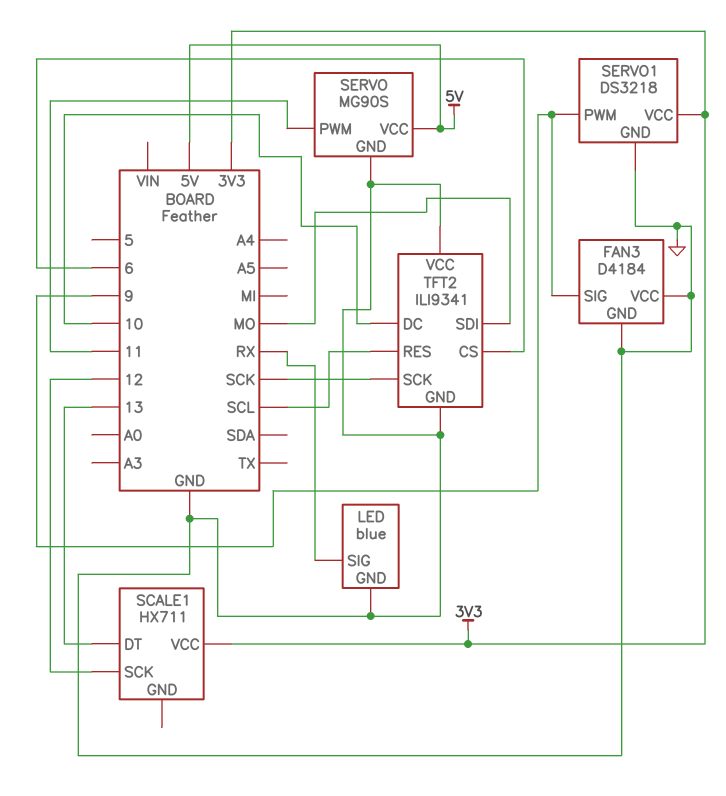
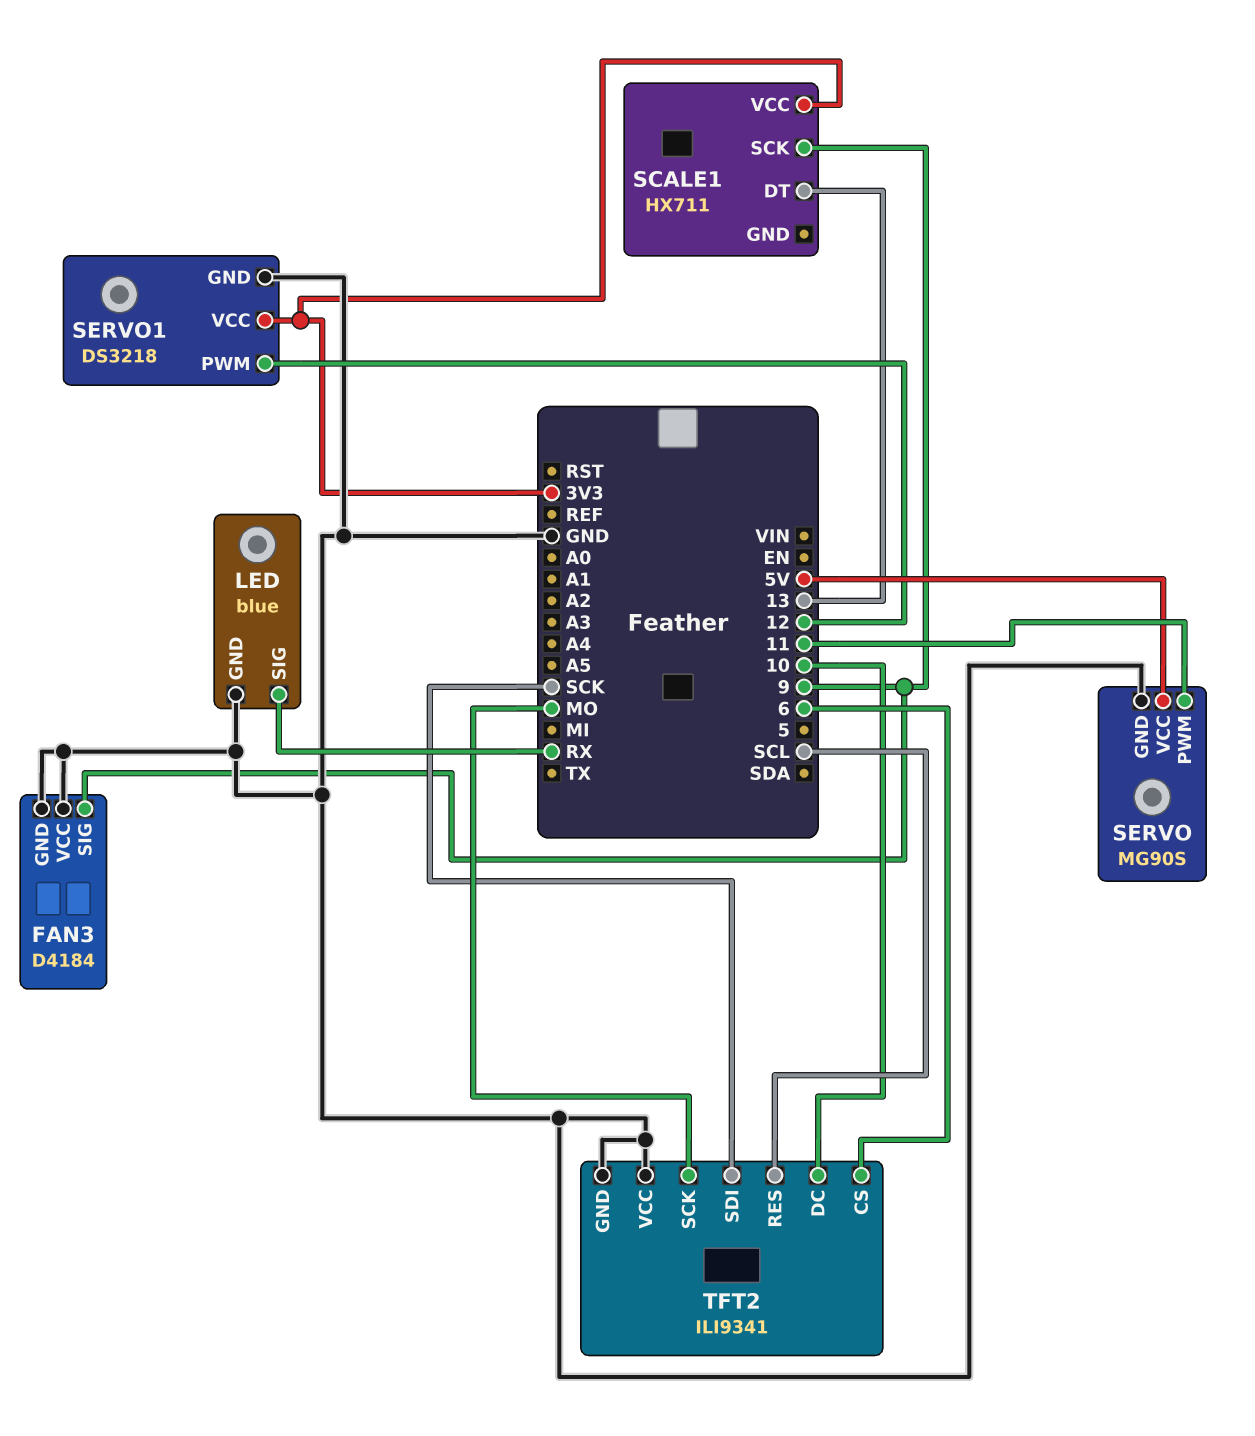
SCALE1 pin SCK: 12 -> 9
SERVO1 pin PWM: 9 -> 12
TFT2 pin SCK: SCK -> MO
TFT2 pin SDI: MO -> SCK

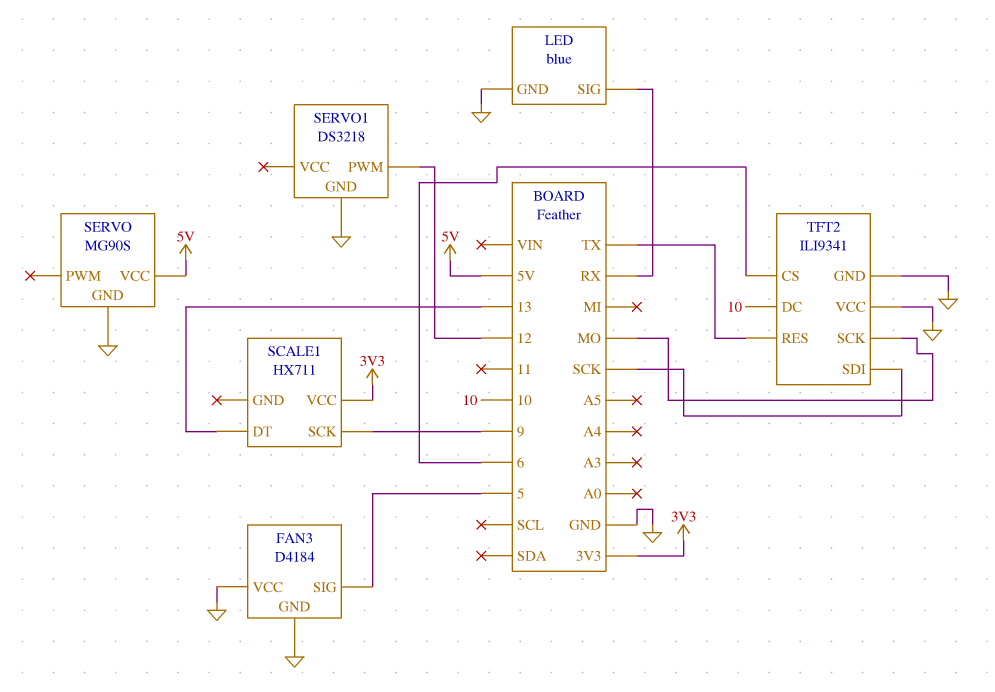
FAN3 pin SIG: 9 -> 5
SERVO pin PWM: 11 -> none
SERVO1 pin VCC: 3V3 -> none
TFT2 pin RES: SCL -> TX

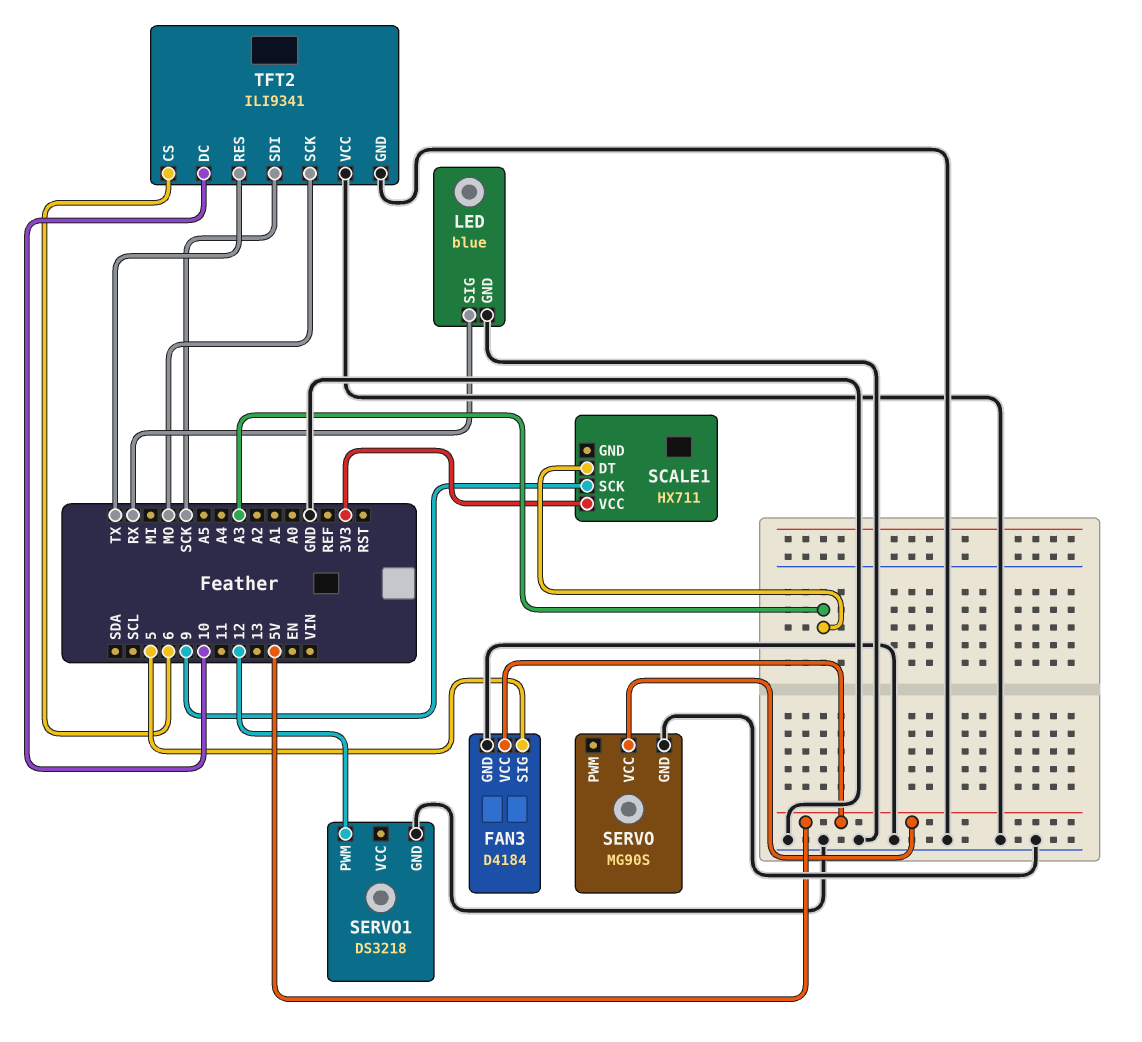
FAN3 pin VCC: GND -> 5V
SCALE1 pin DT: 13 -> A3

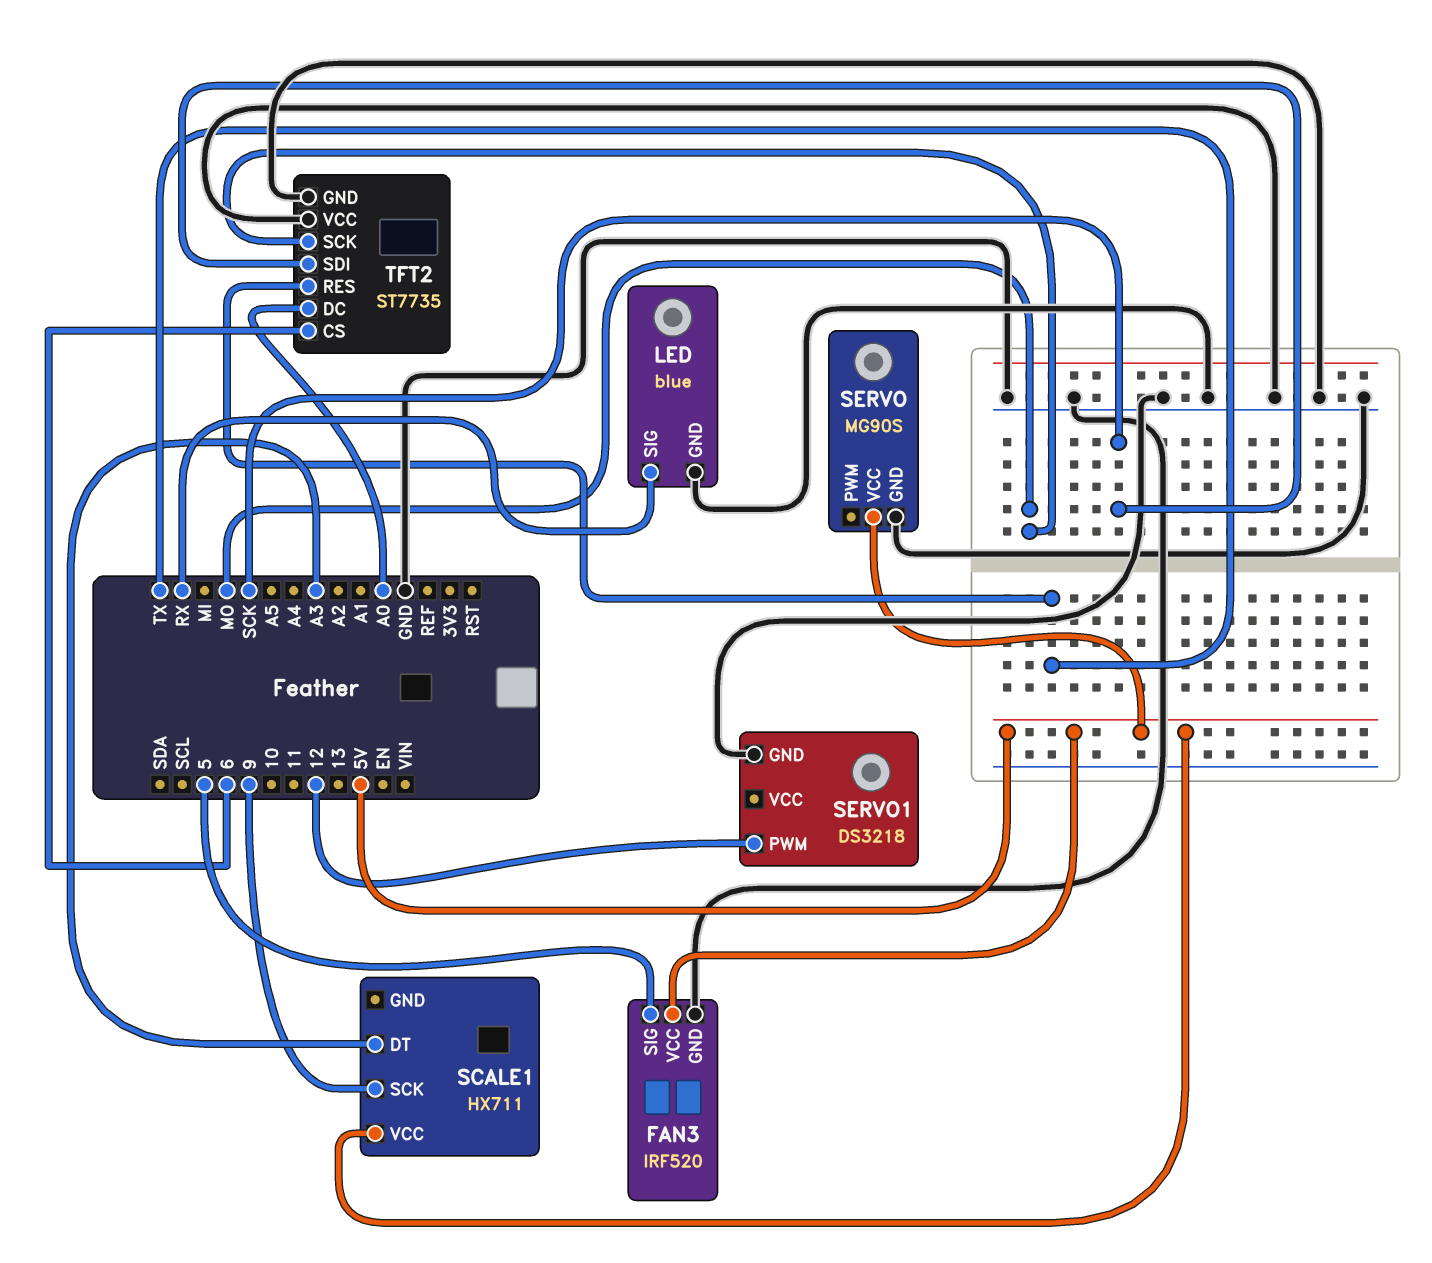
FAN3: D4184 -> IRF520
SCALE1 pin VCC: 3V3 -> 5V
TFT2: ILI9341 -> ST7735
TFT2 pin DC: 10 -> A0

